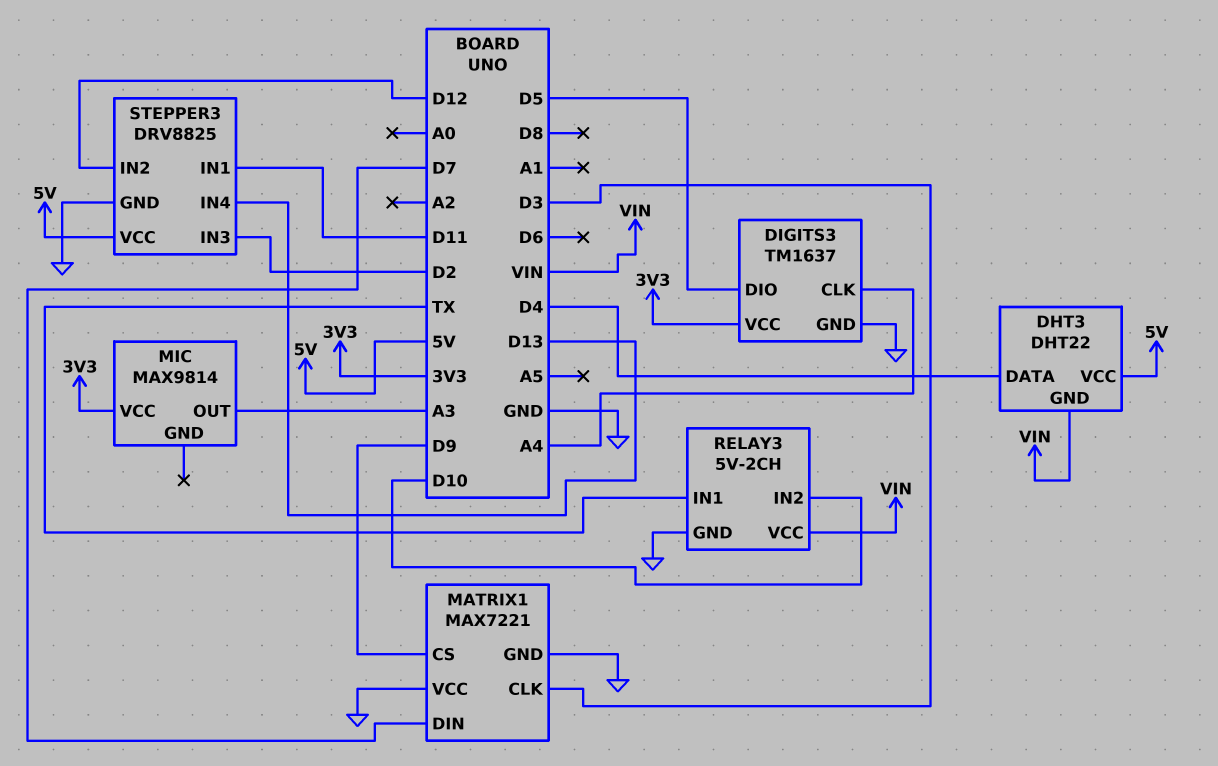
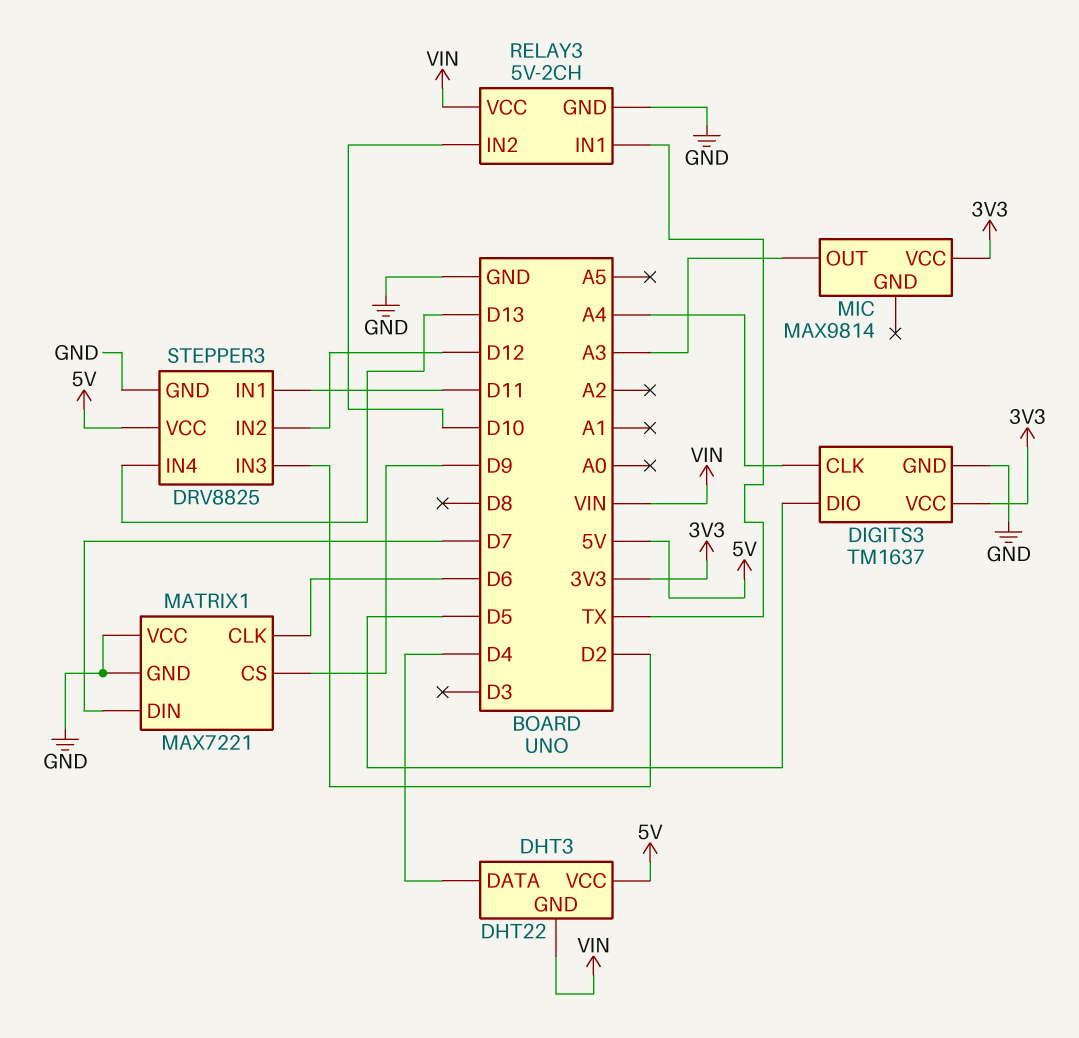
MATRIX1 pin CLK: D3 -> D6

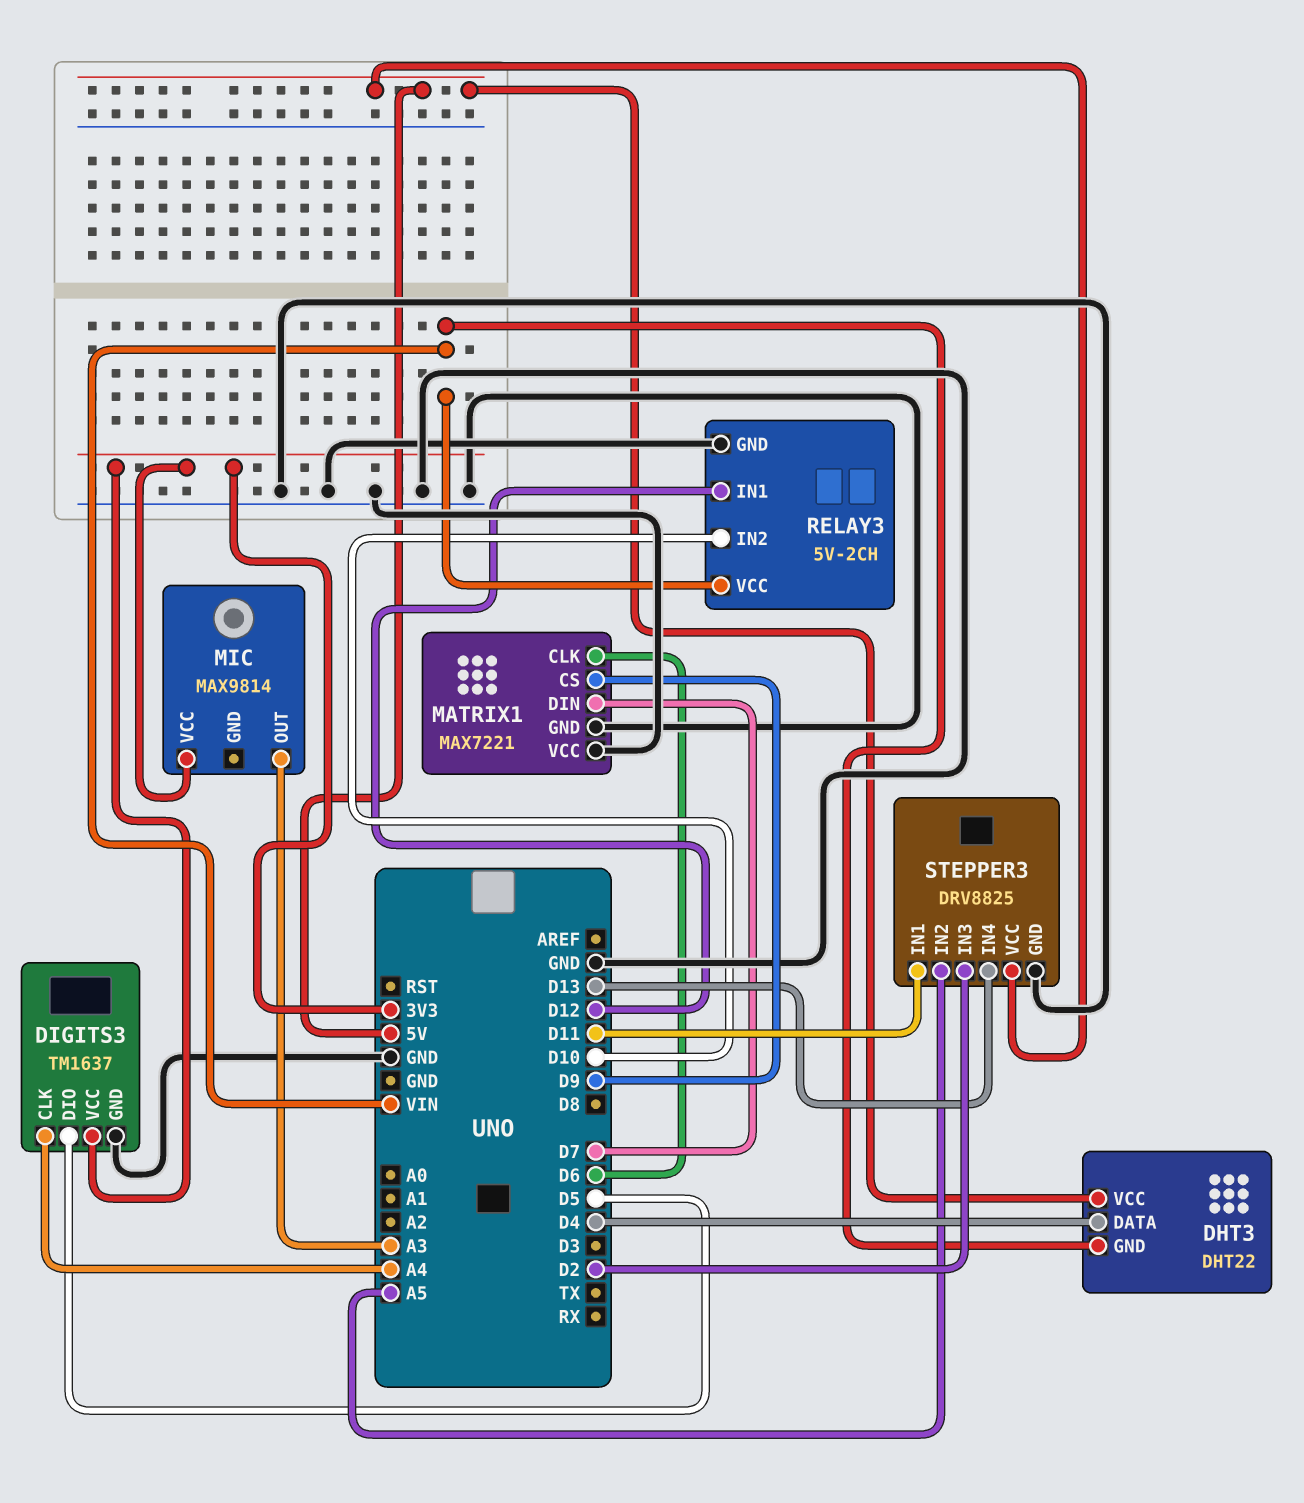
RELAY3 pin IN1: TX -> D12
STEPPER3 pin IN2: D12 -> A5

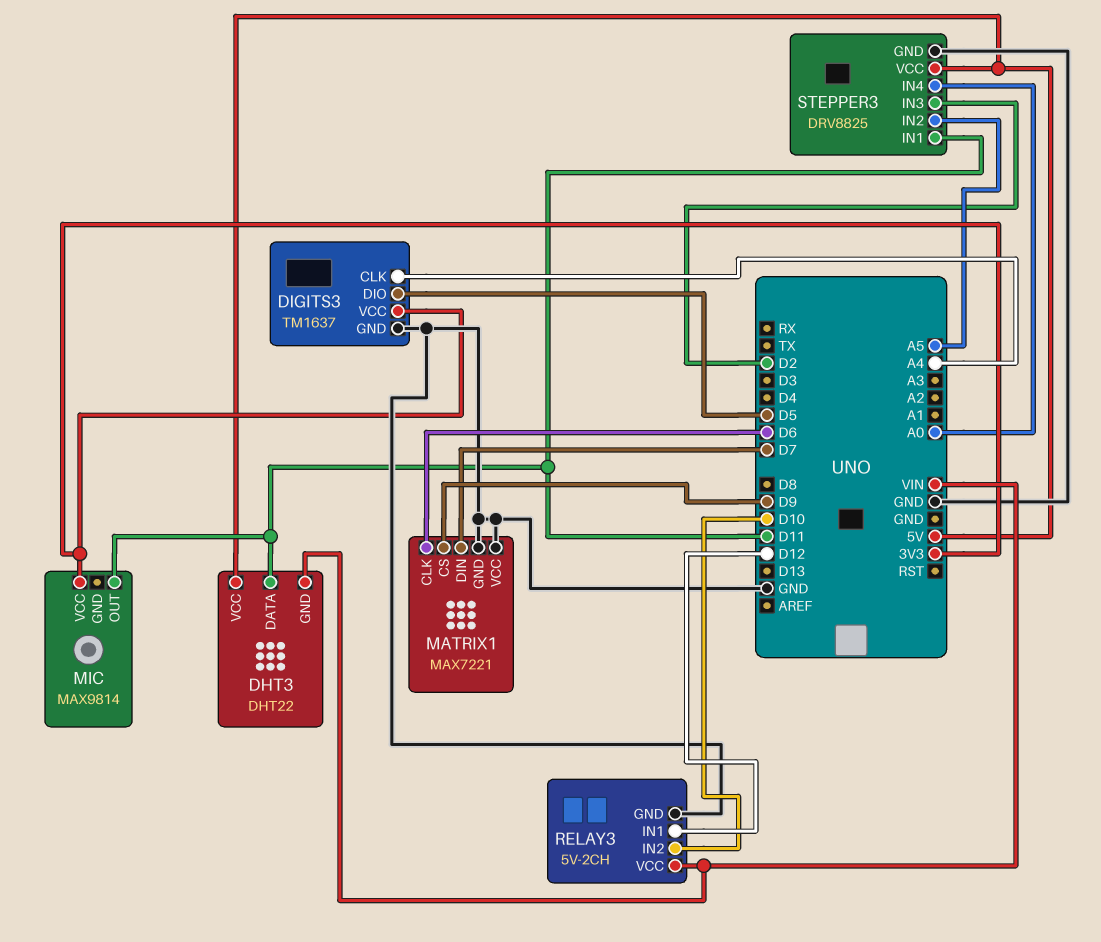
DHT3 pin DATA: D4 -> D11
MIC pin OUT: A3 -> D11
STEPPER3 pin IN4: D13 -> A0

